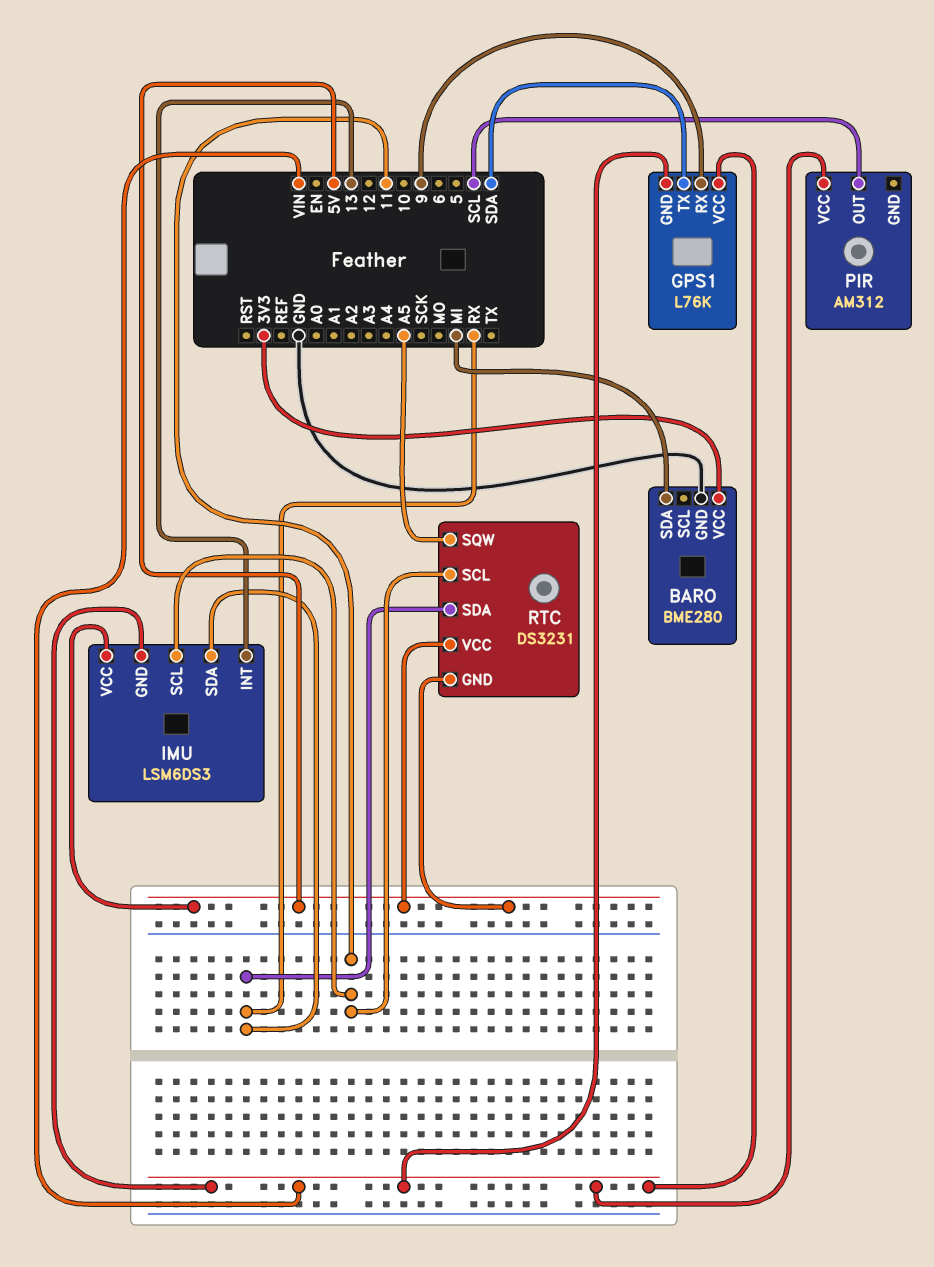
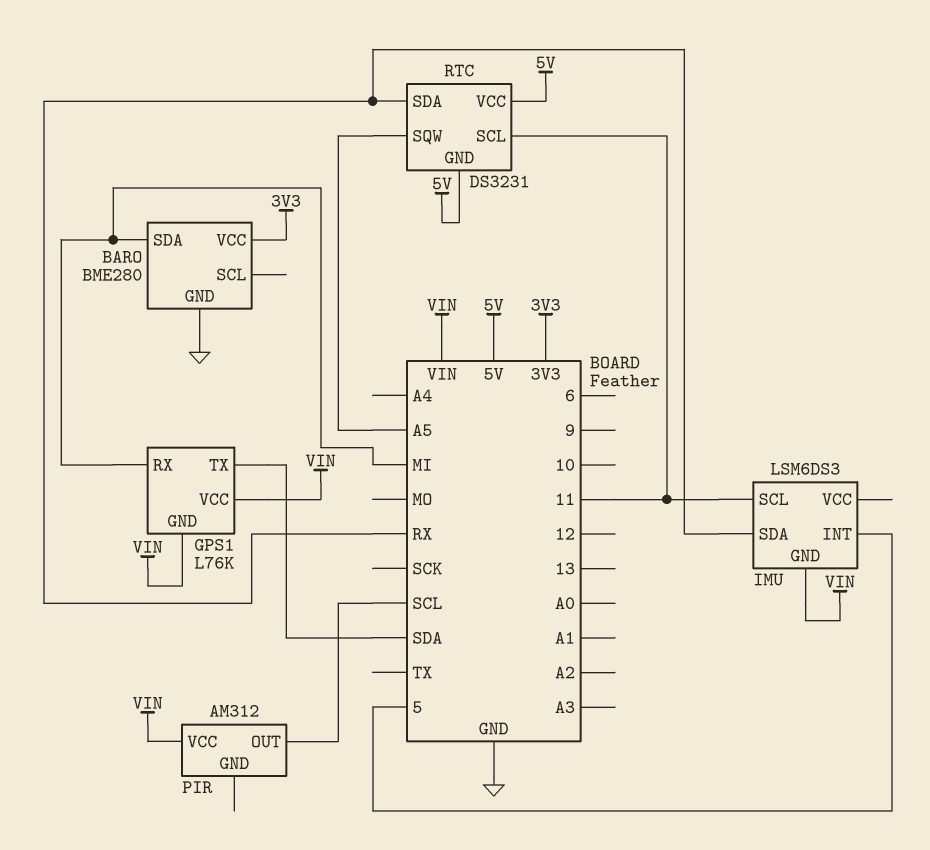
GPS1 pin RX: 9 -> MI
IMU pin INT: 13 -> 5
IMU pin VCC: 5V -> none

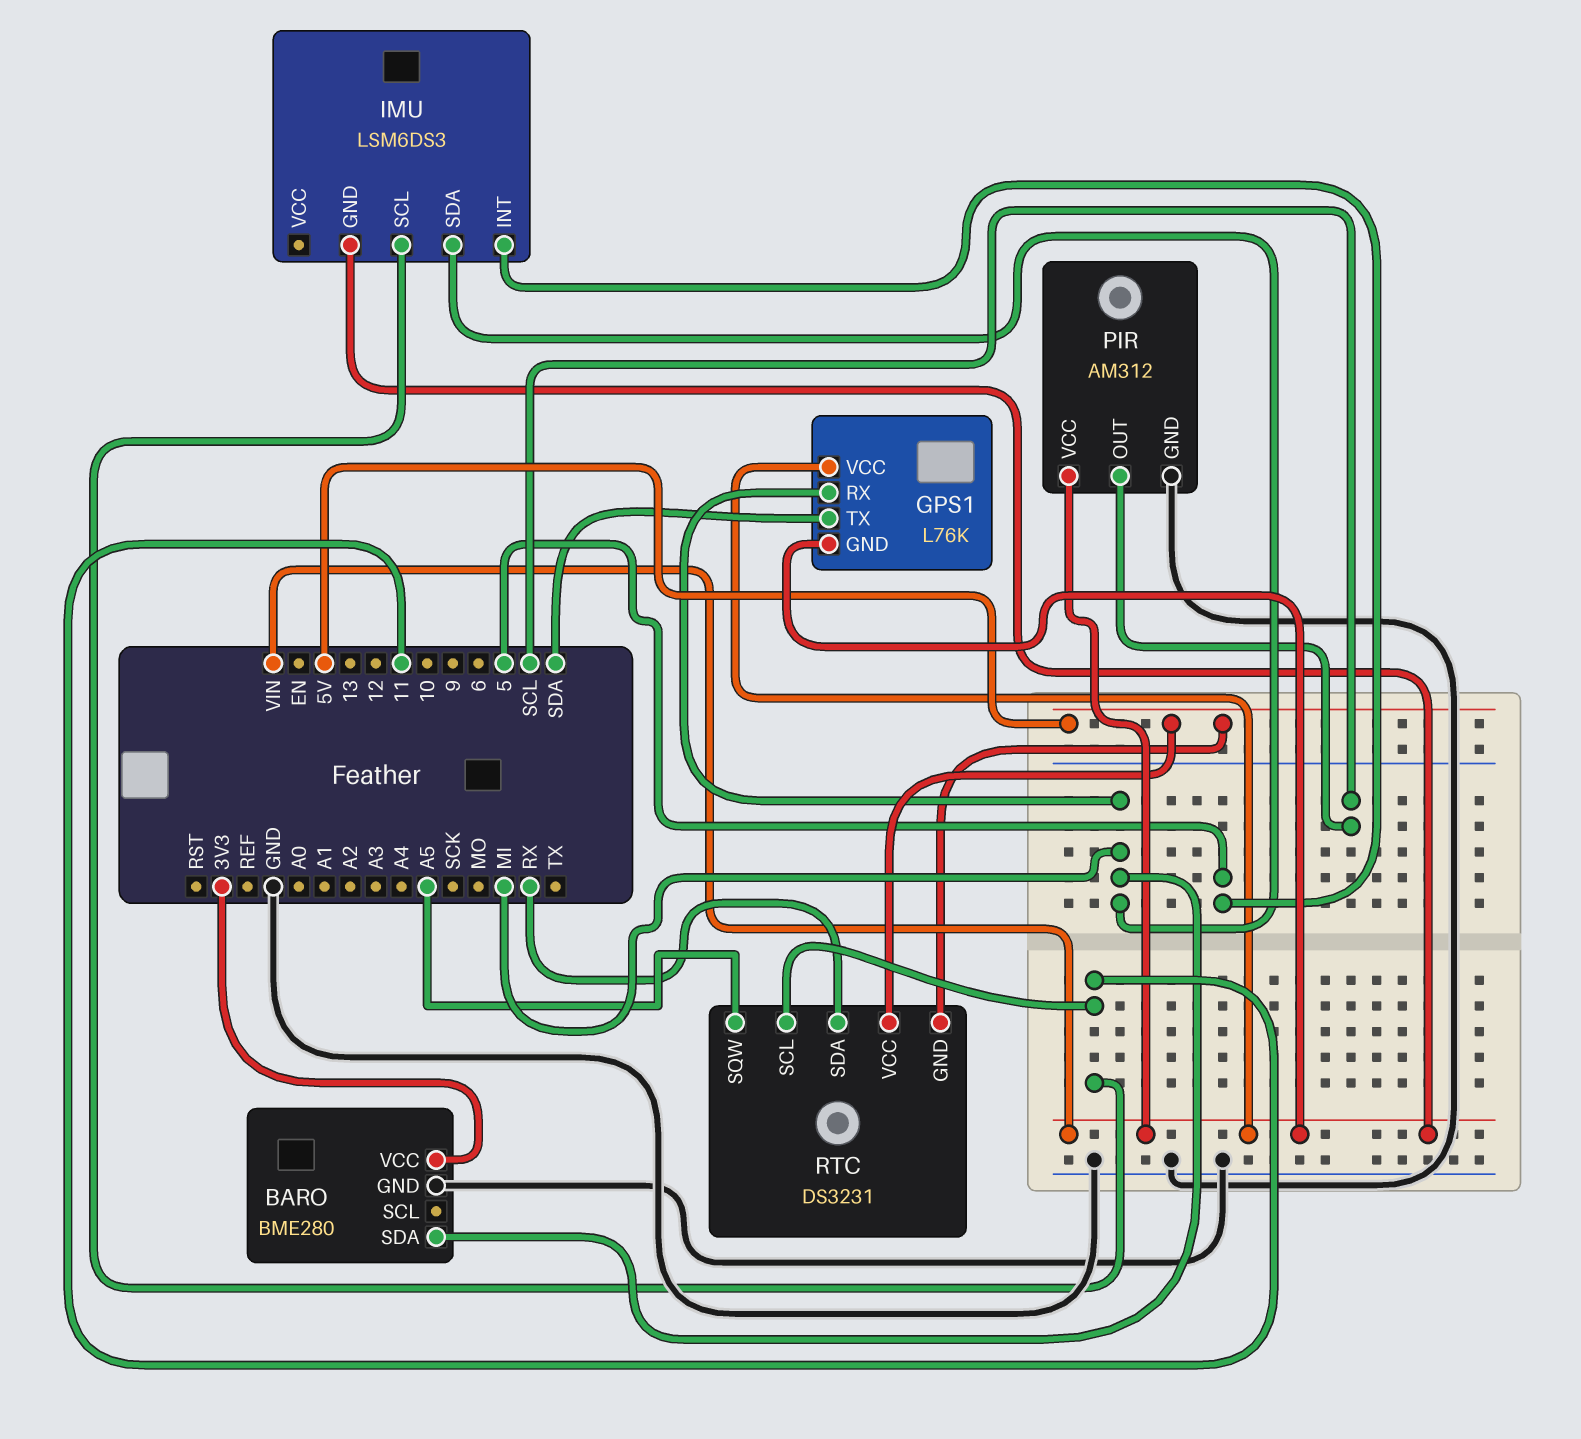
IMU pin SDA: RX -> MI
PIR pin GND: none -> GND

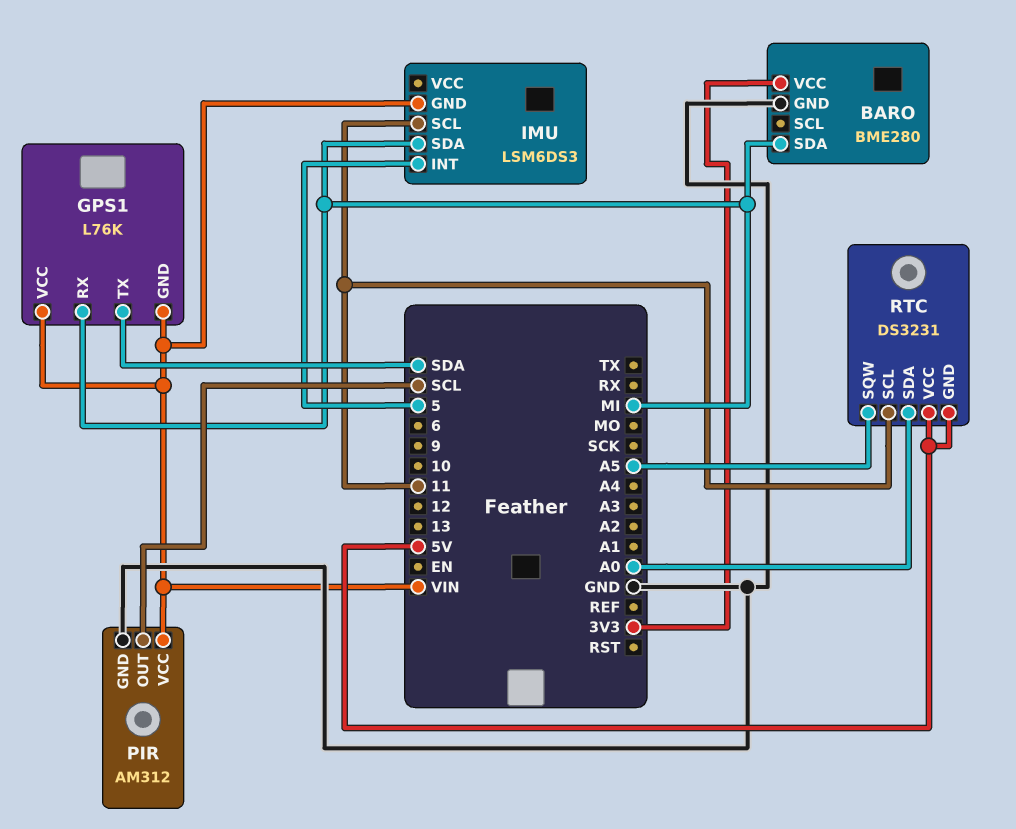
RTC pin SDA: RX -> A0

